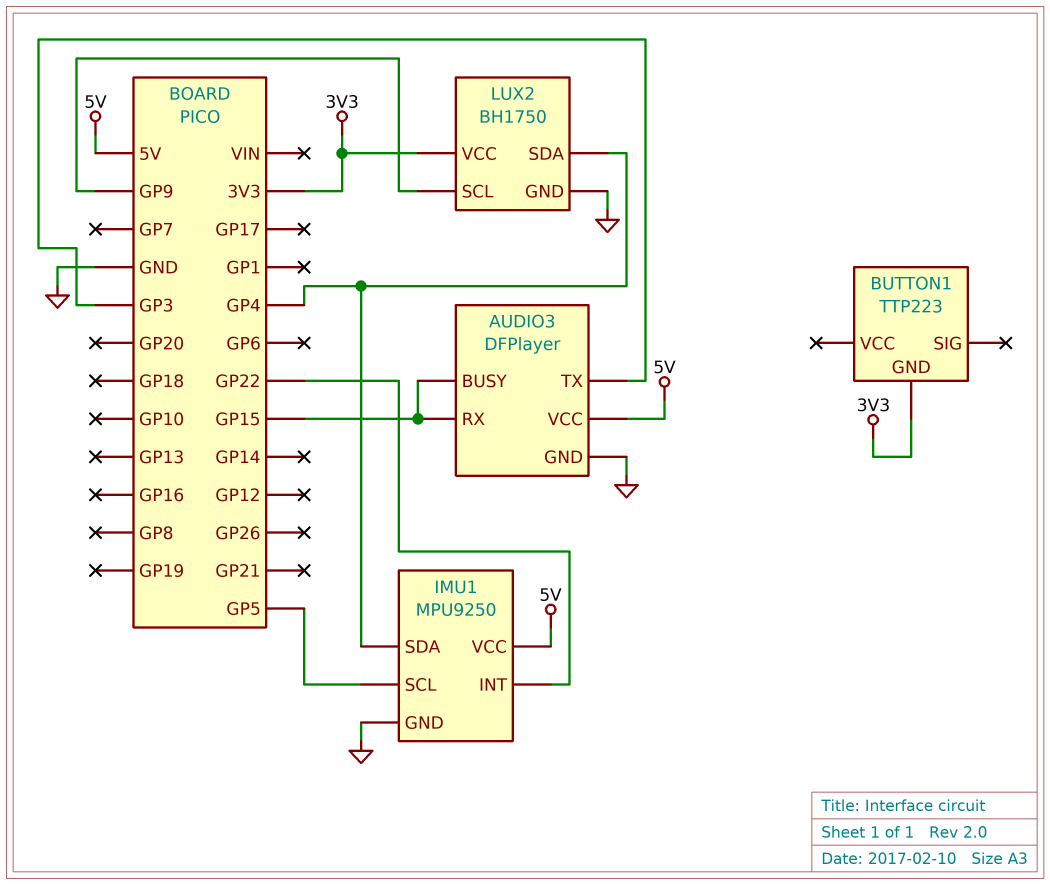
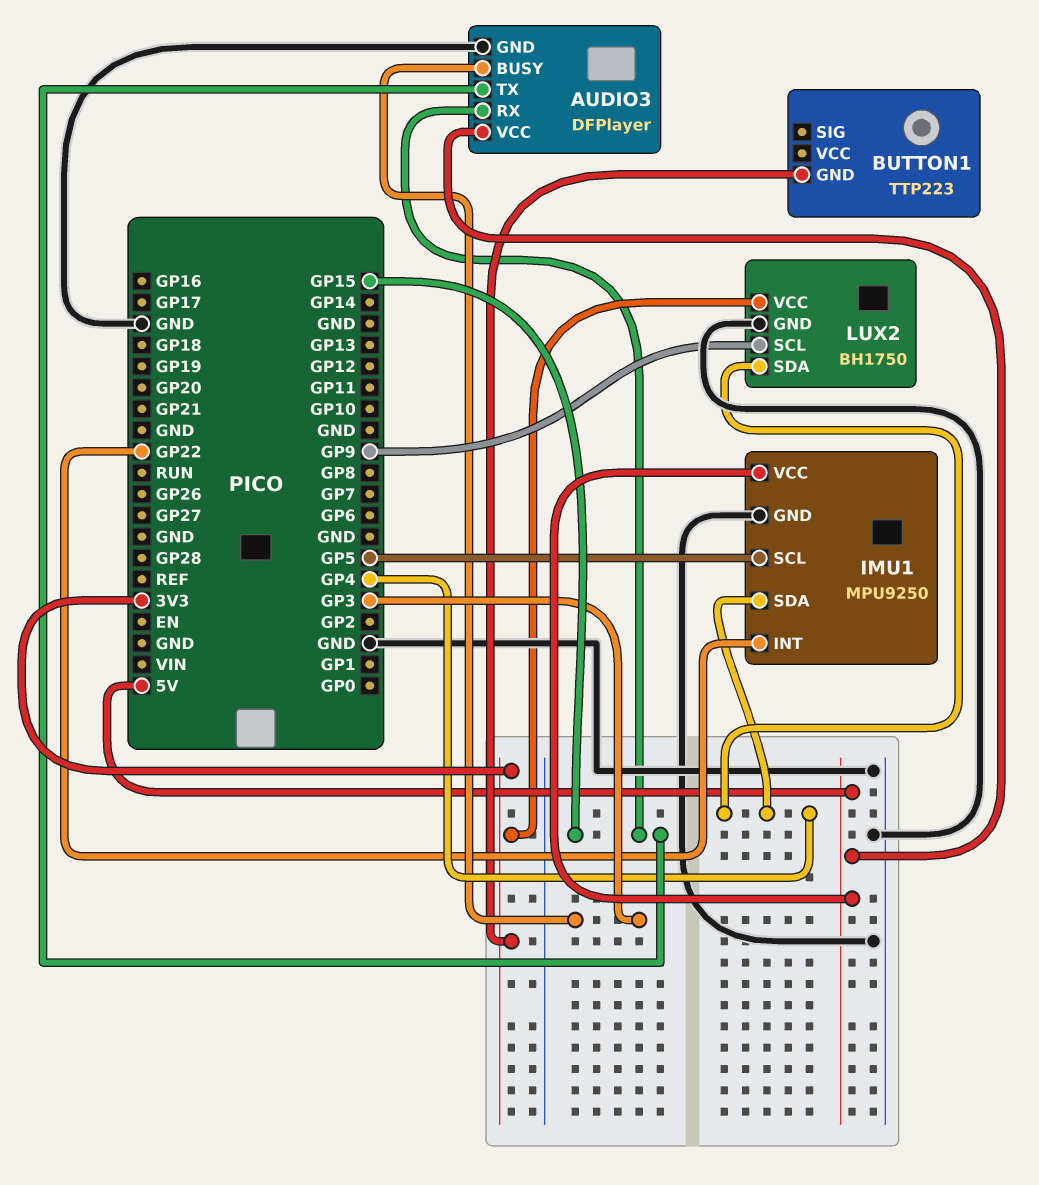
AUDIO3 pin BUSY: GP15 -> GP3
AUDIO3 pin TX: GP3 -> GP15

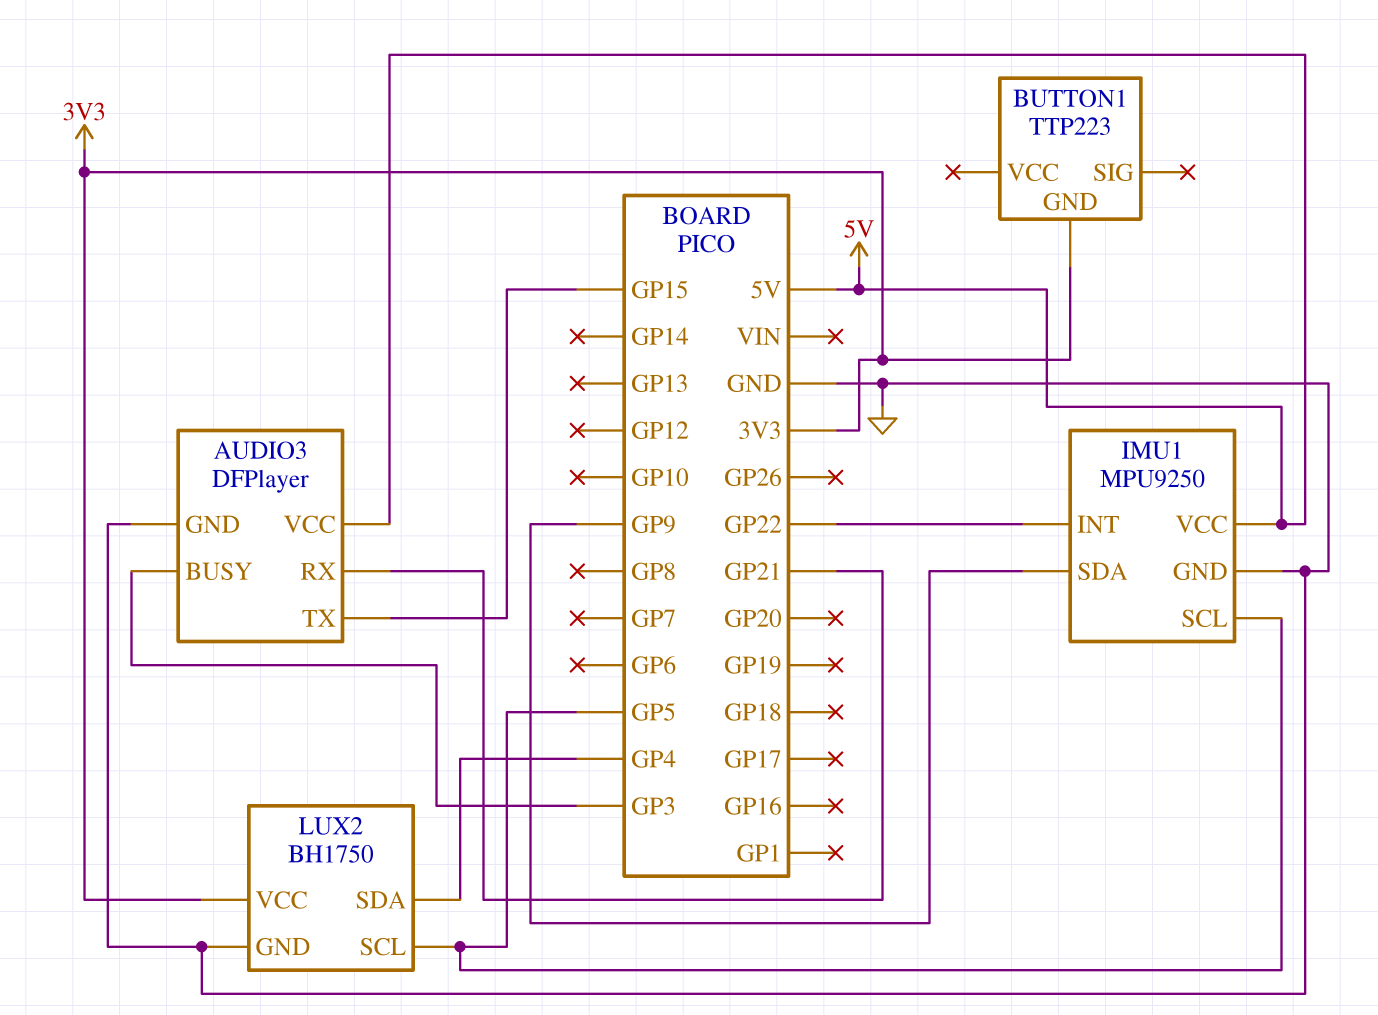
AUDIO3 pin RX: GP15 -> GP21
IMU1 pin SDA: GP4 -> GP9
LUX2 pin SCL: GP9 -> GP5

